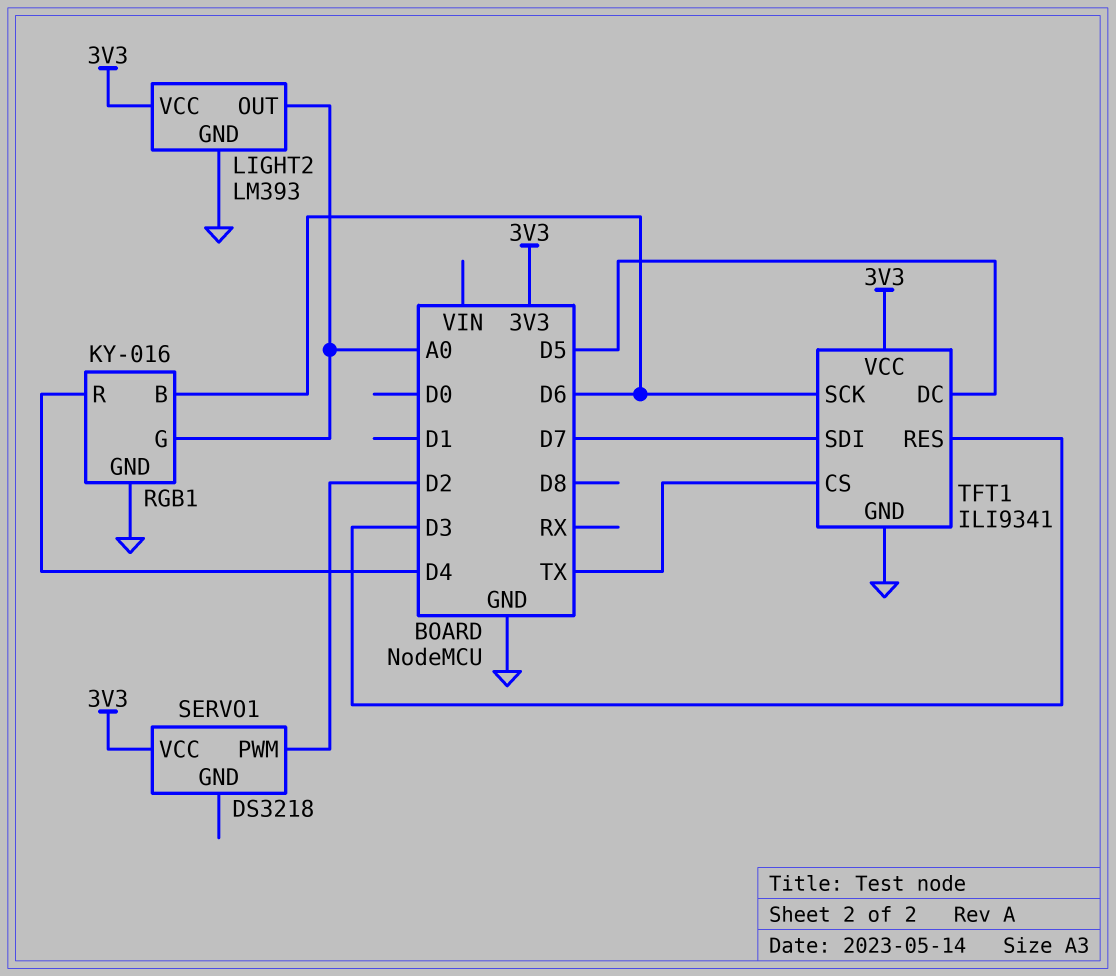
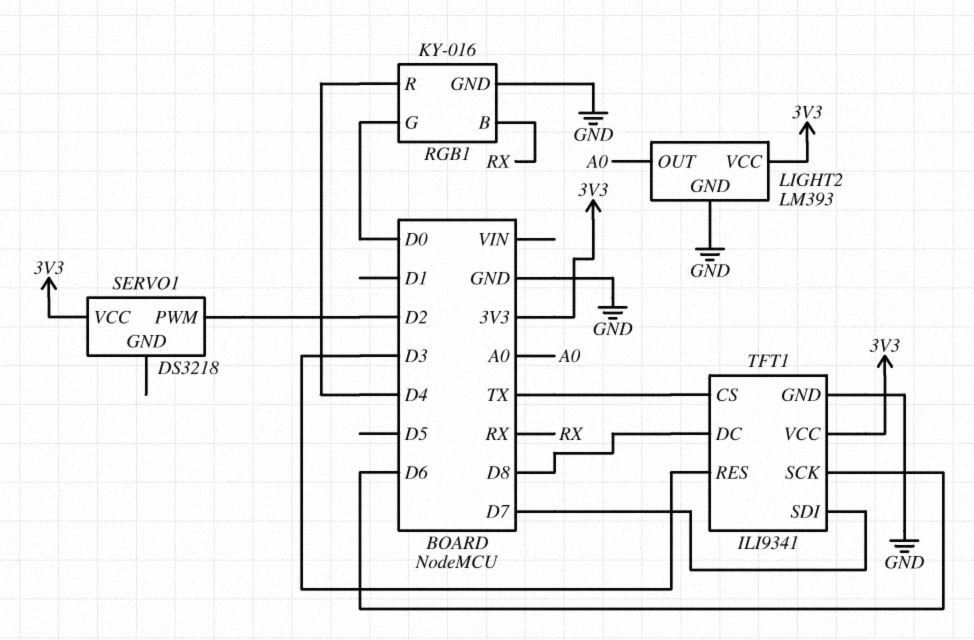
RGB1 pin B: D6 -> RX
RGB1 pin G: A0 -> D0
TFT1 pin DC: D5 -> D8

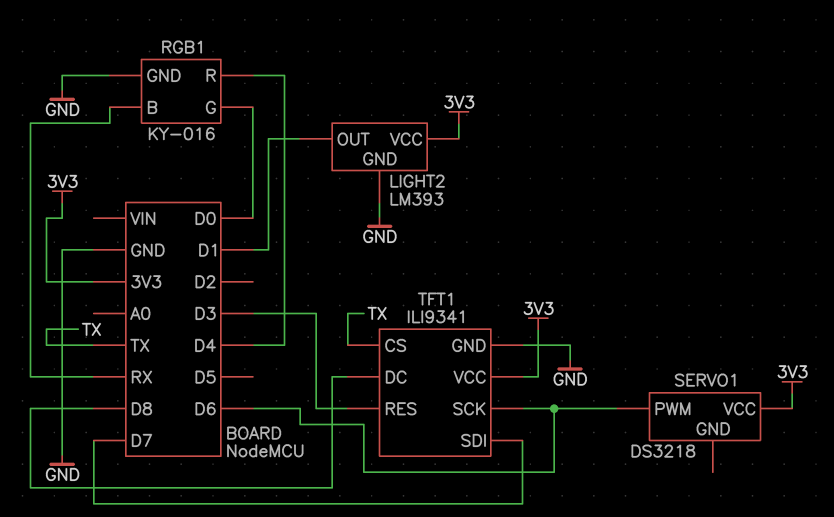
LIGHT2 pin OUT: A0 -> D1
SERVO1 pin PWM: D2 -> D6

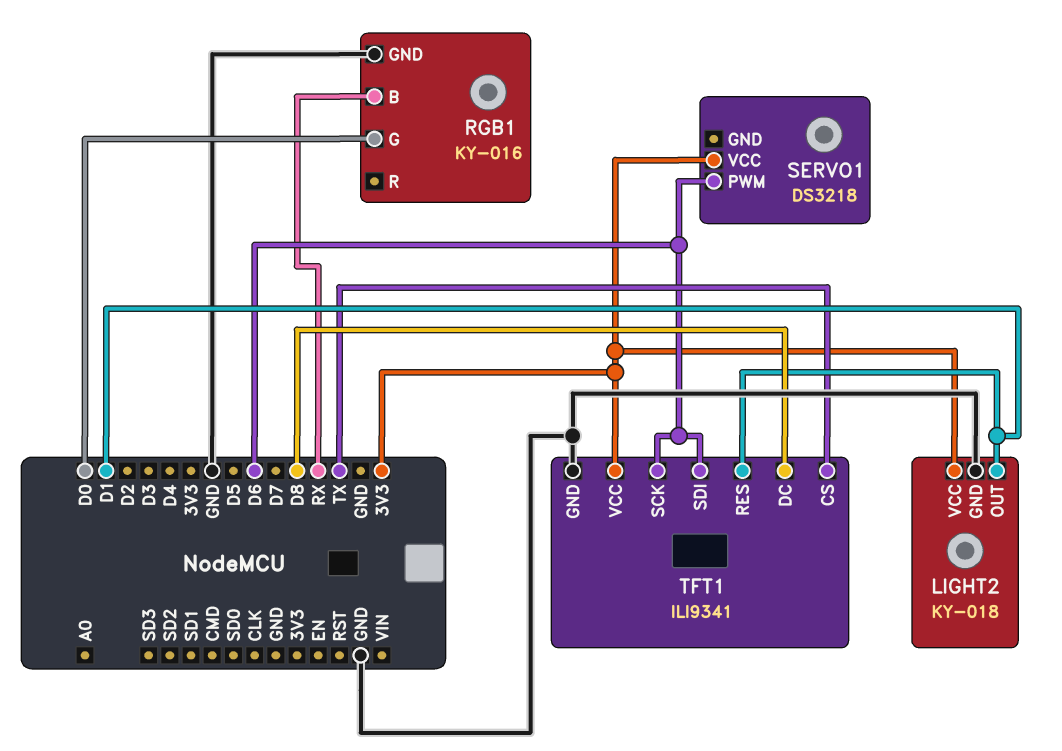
LIGHT2: LM393 -> KY-018
RGB1 pin R: D4 -> none
TFT1 pin RES: D3 -> D1
TFT1 pin SDI: D7 -> D6

